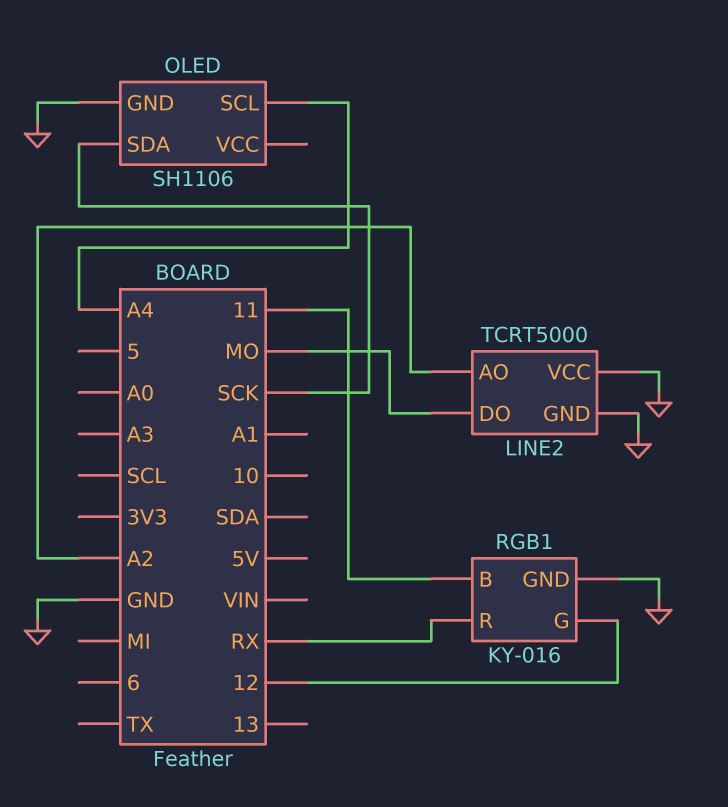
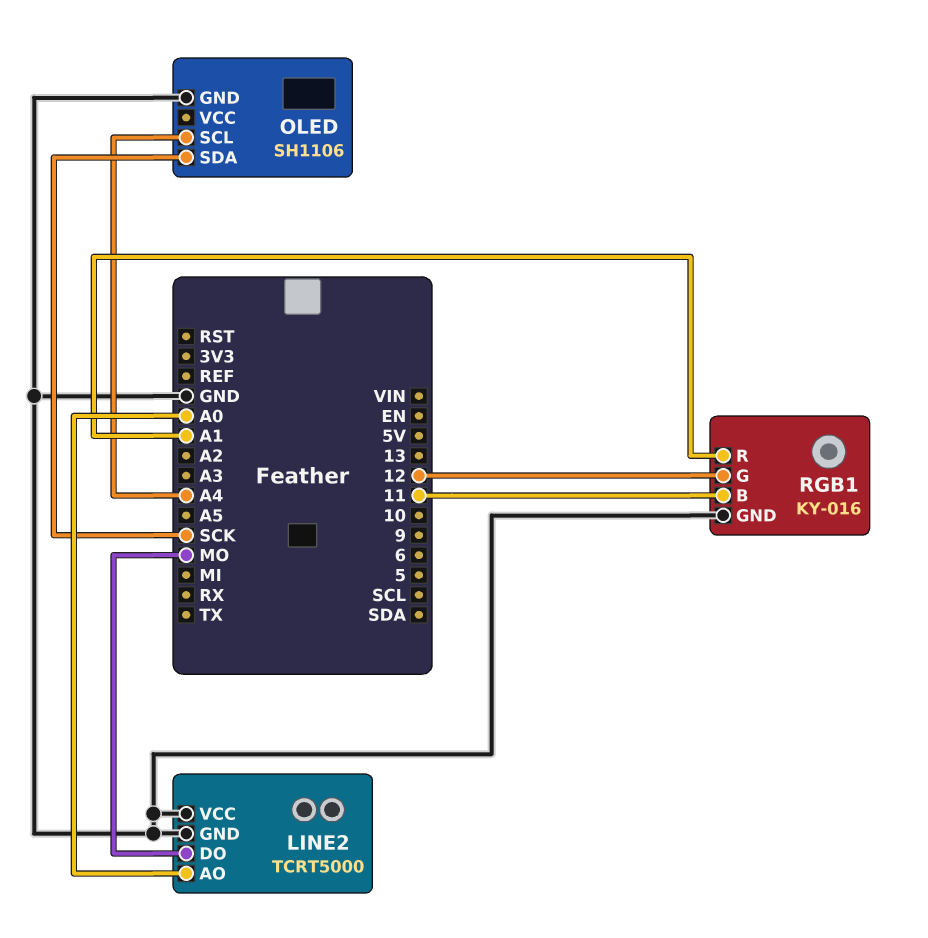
LINE2 pin AO: A2 -> A0
RGB1 pin R: RX -> A1

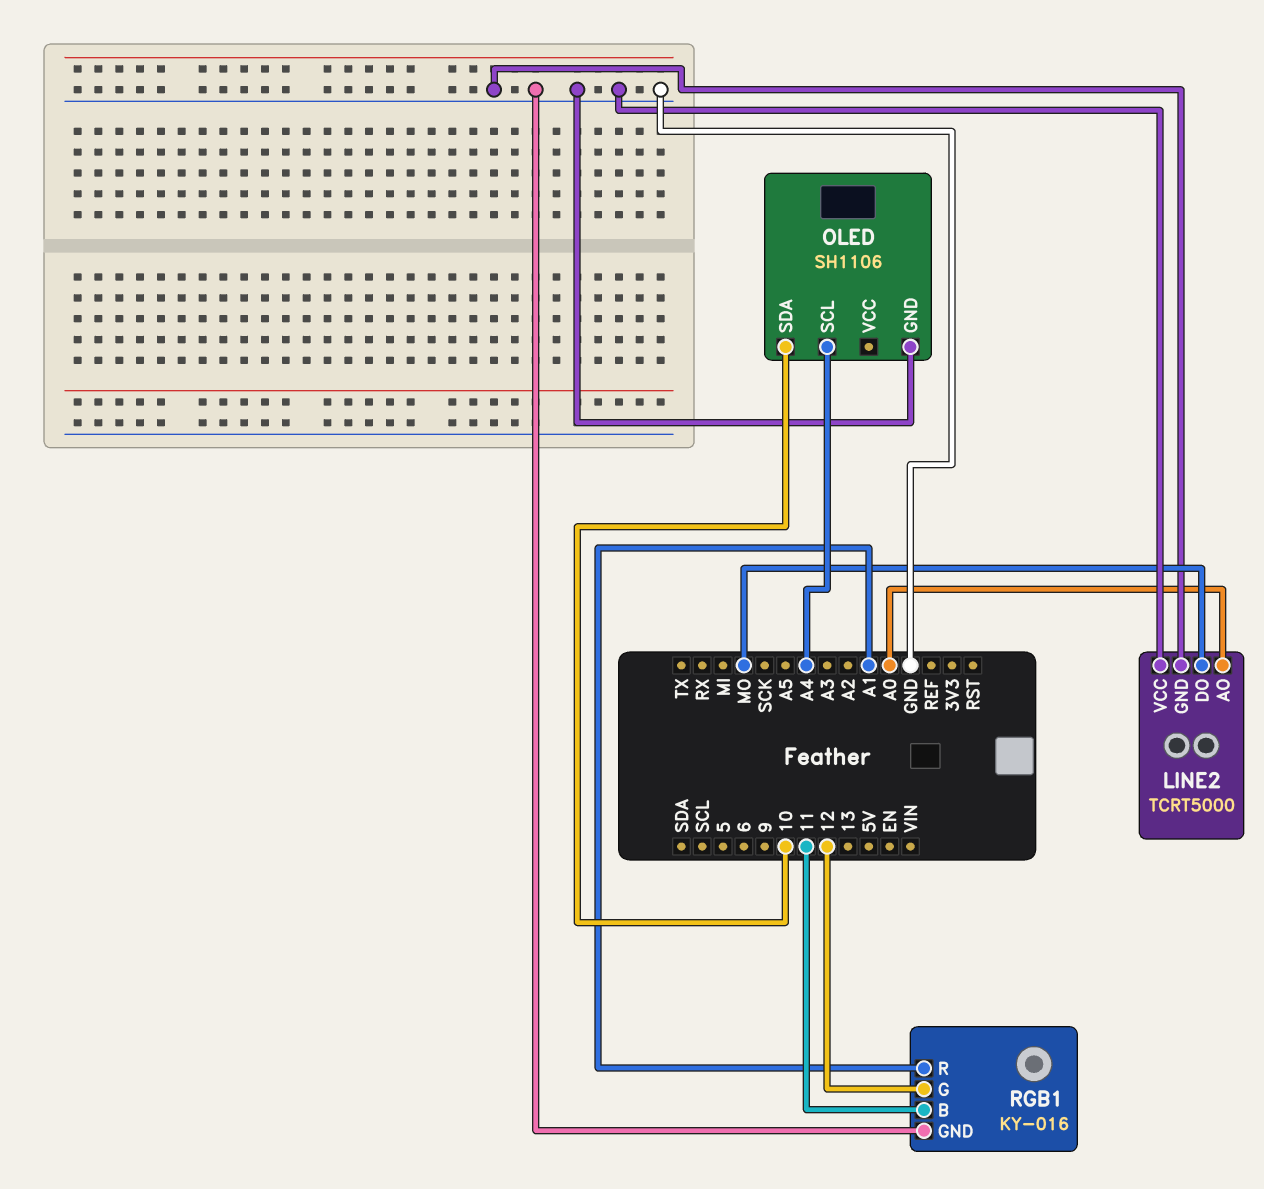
OLED pin SDA: SCK -> 10

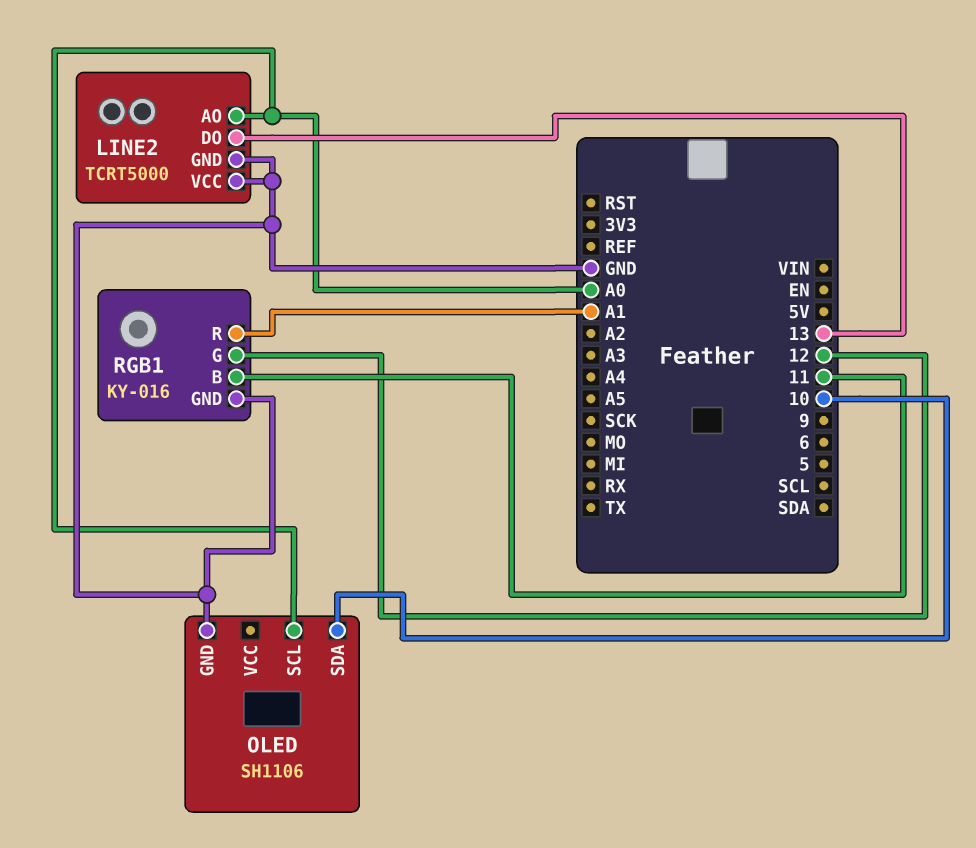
LINE2 pin DO: MO -> 13
OLED pin SCL: A4 -> A0

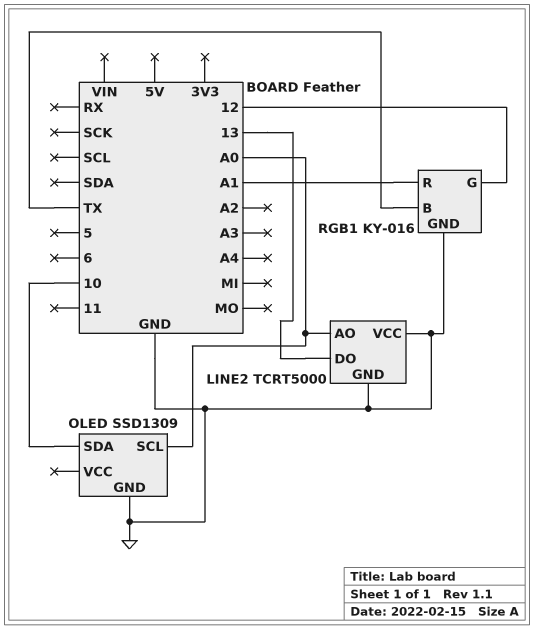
OLED: SH1106 -> SSD1309
RGB1 pin B: 11 -> TX

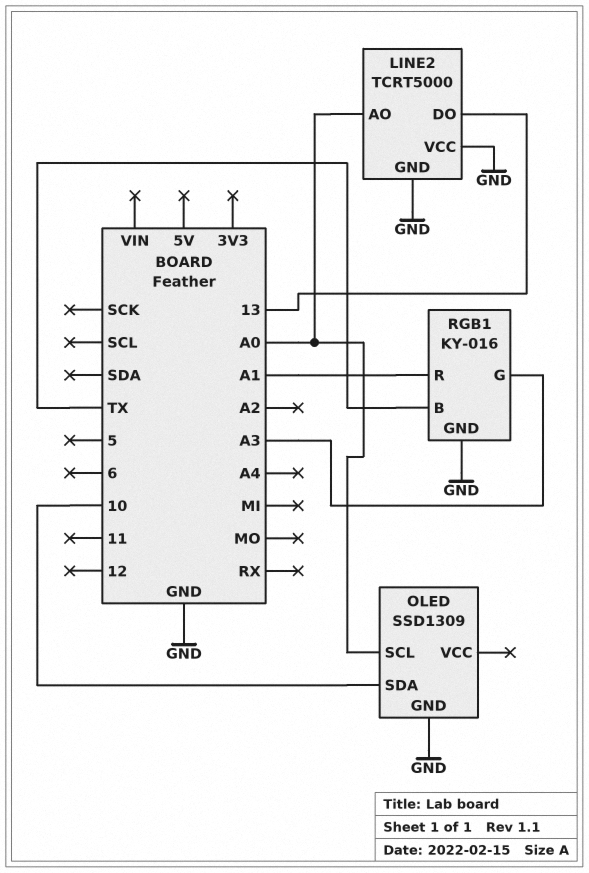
RGB1 pin G: 12 -> A3

